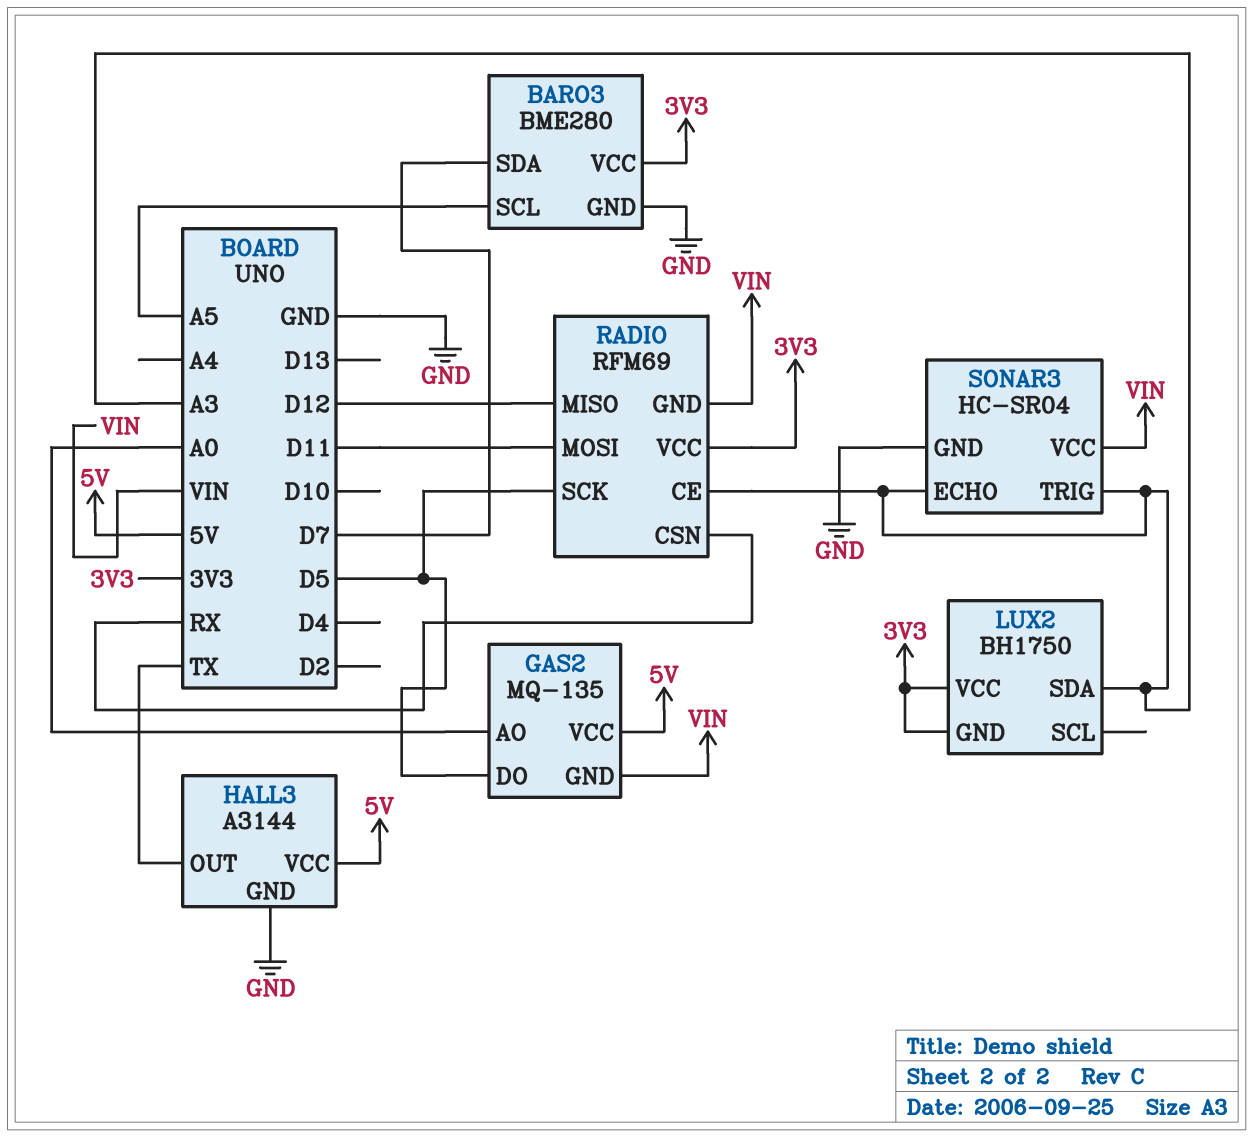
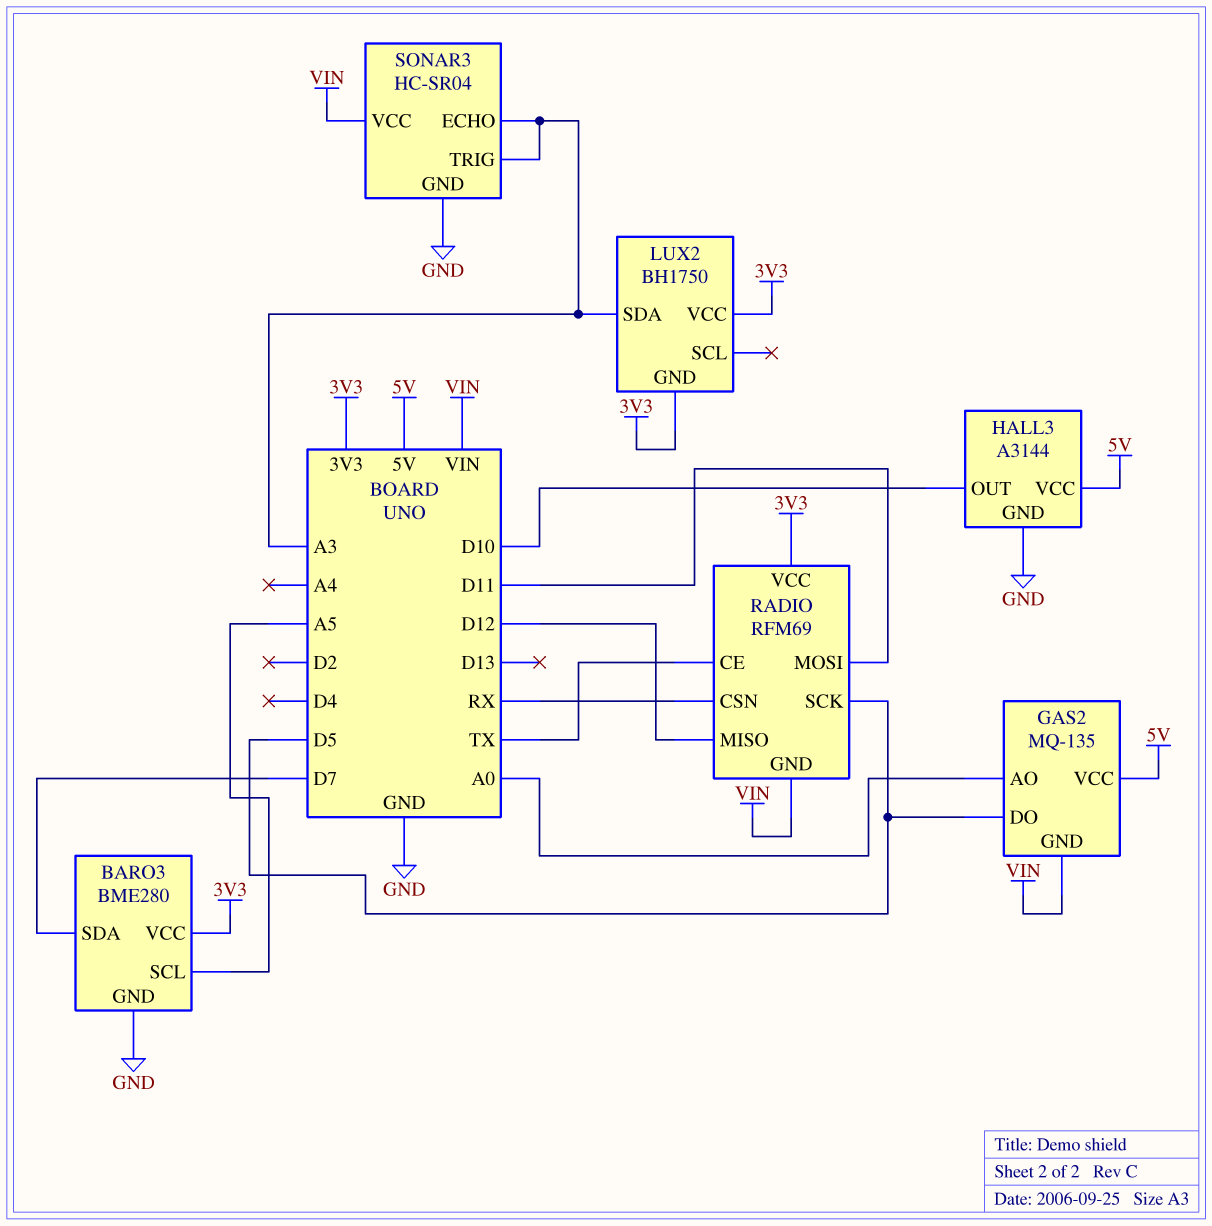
HALL3 pin OUT: TX -> D10
RADIO pin CE: A3 -> TX

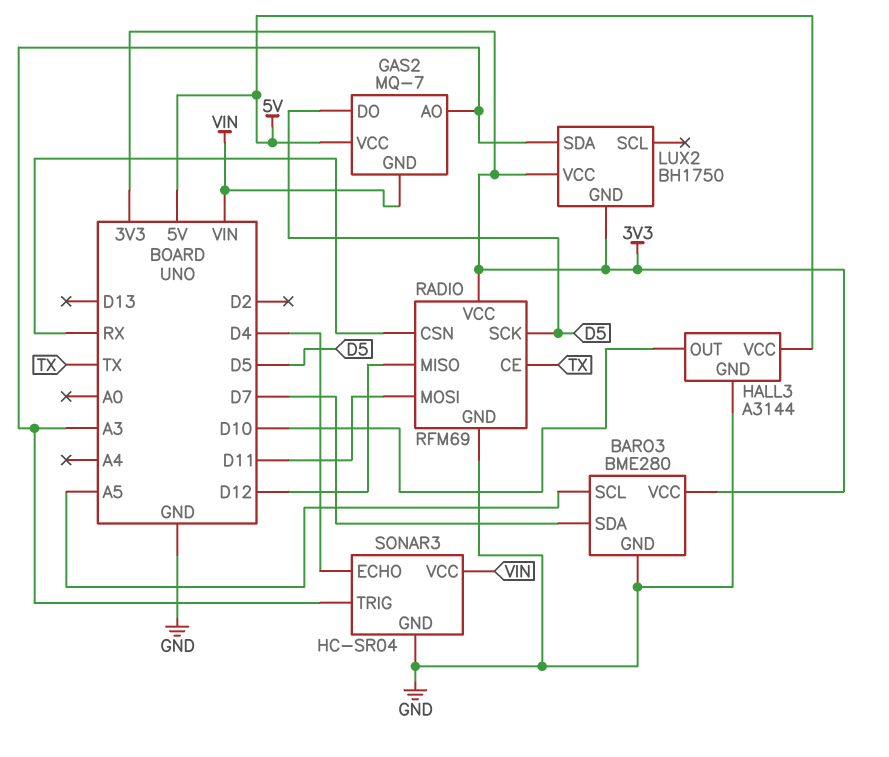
GAS2: MQ-135 -> MQ-7
GAS2 pin AO: A0 -> A3
RADIO pin GND: VIN -> GND
SONAR3 pin ECHO: A3 -> D4

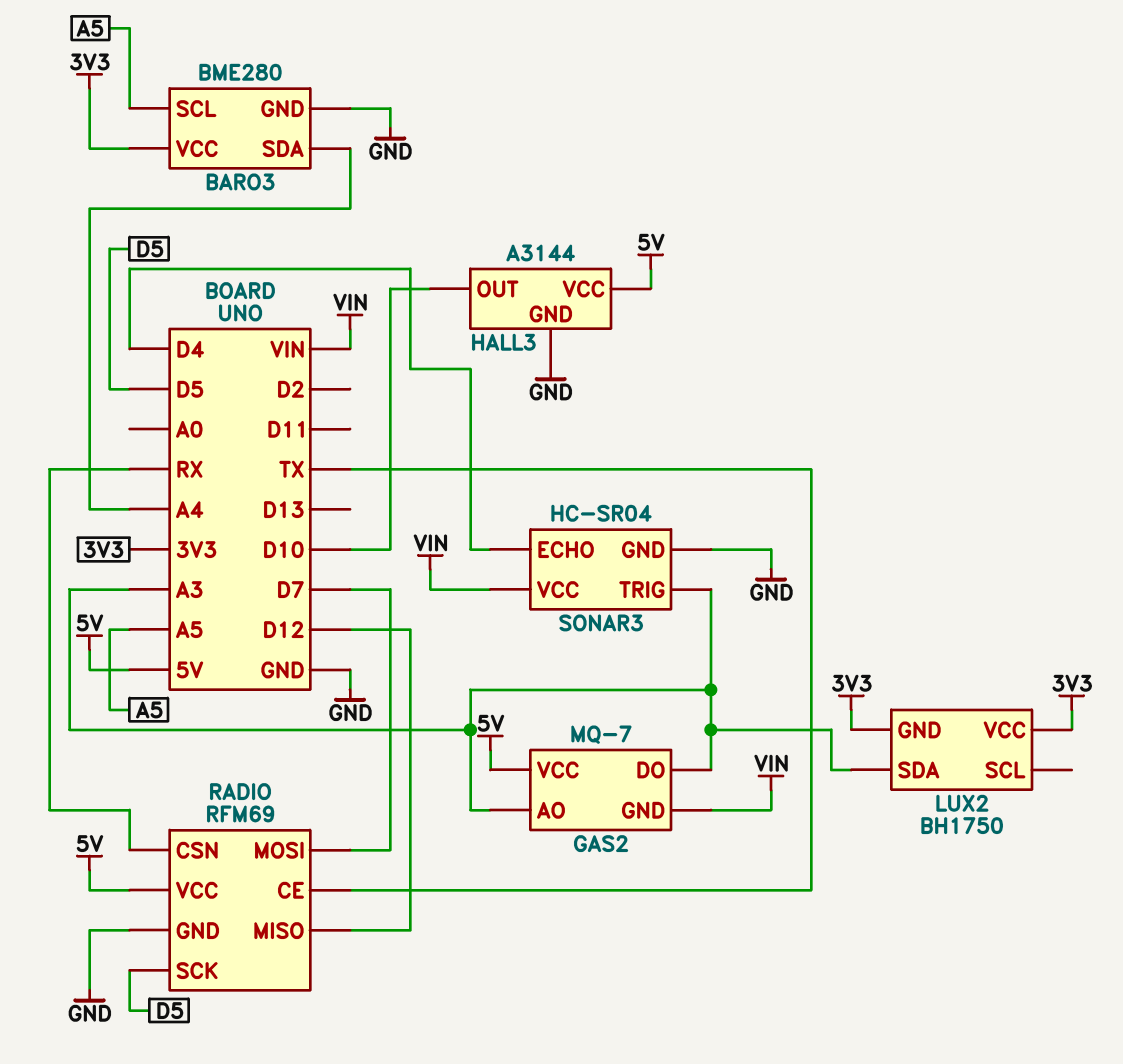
BARO3 pin SDA: D7 -> A4
GAS2 pin DO: D5 -> A3
RADIO pin MOSI: D11 -> D7
RADIO pin VCC: 3V3 -> 5V

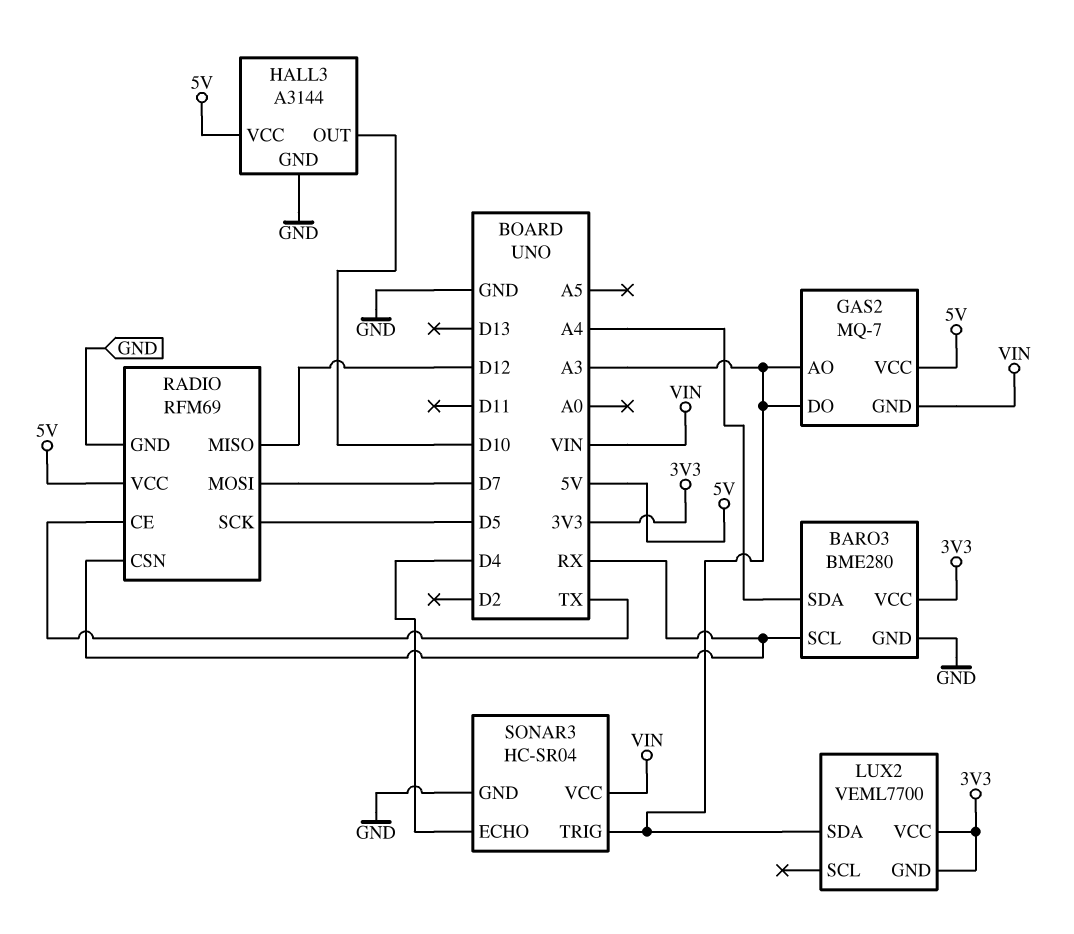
BARO3 pin SCL: A5 -> RX
LUX2: BH1750 -> VEML7700

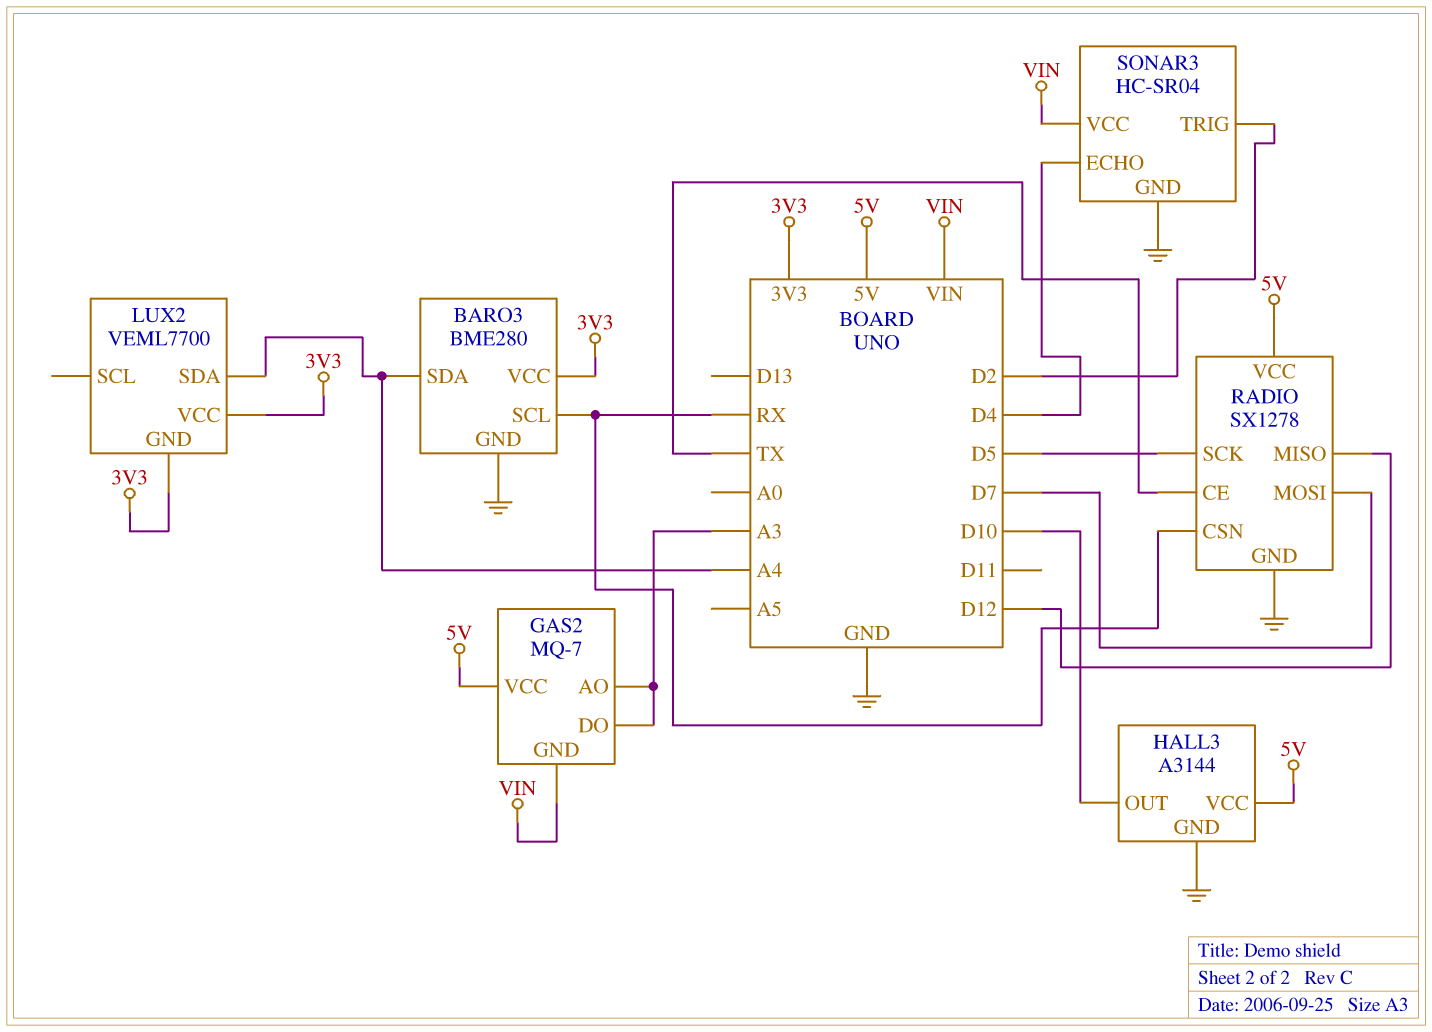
LUX2 pin SDA: A3 -> A4
RADIO: RFM69 -> SX1278
SONAR3 pin TRIG: A3 -> D2

